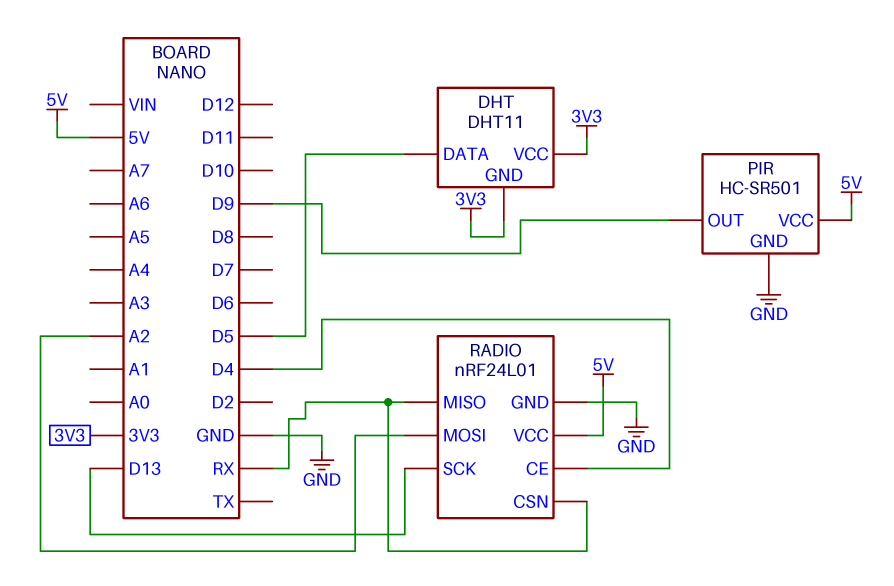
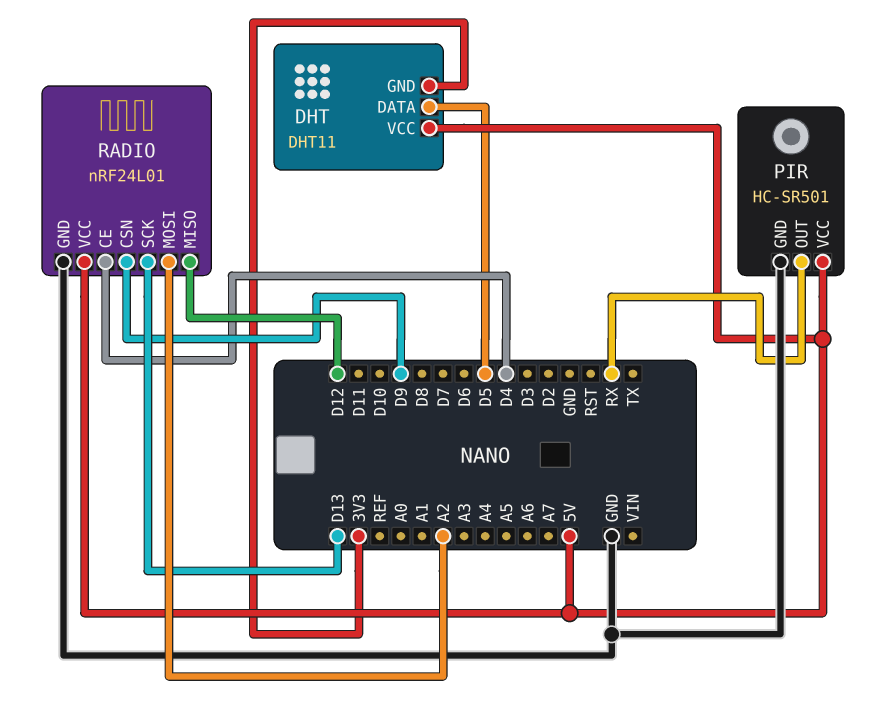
DHT pin VCC: 3V3 -> 5V
PIR pin OUT: D9 -> RX
RADIO pin CSN: RX -> D9
RADIO pin MISO: RX -> D12

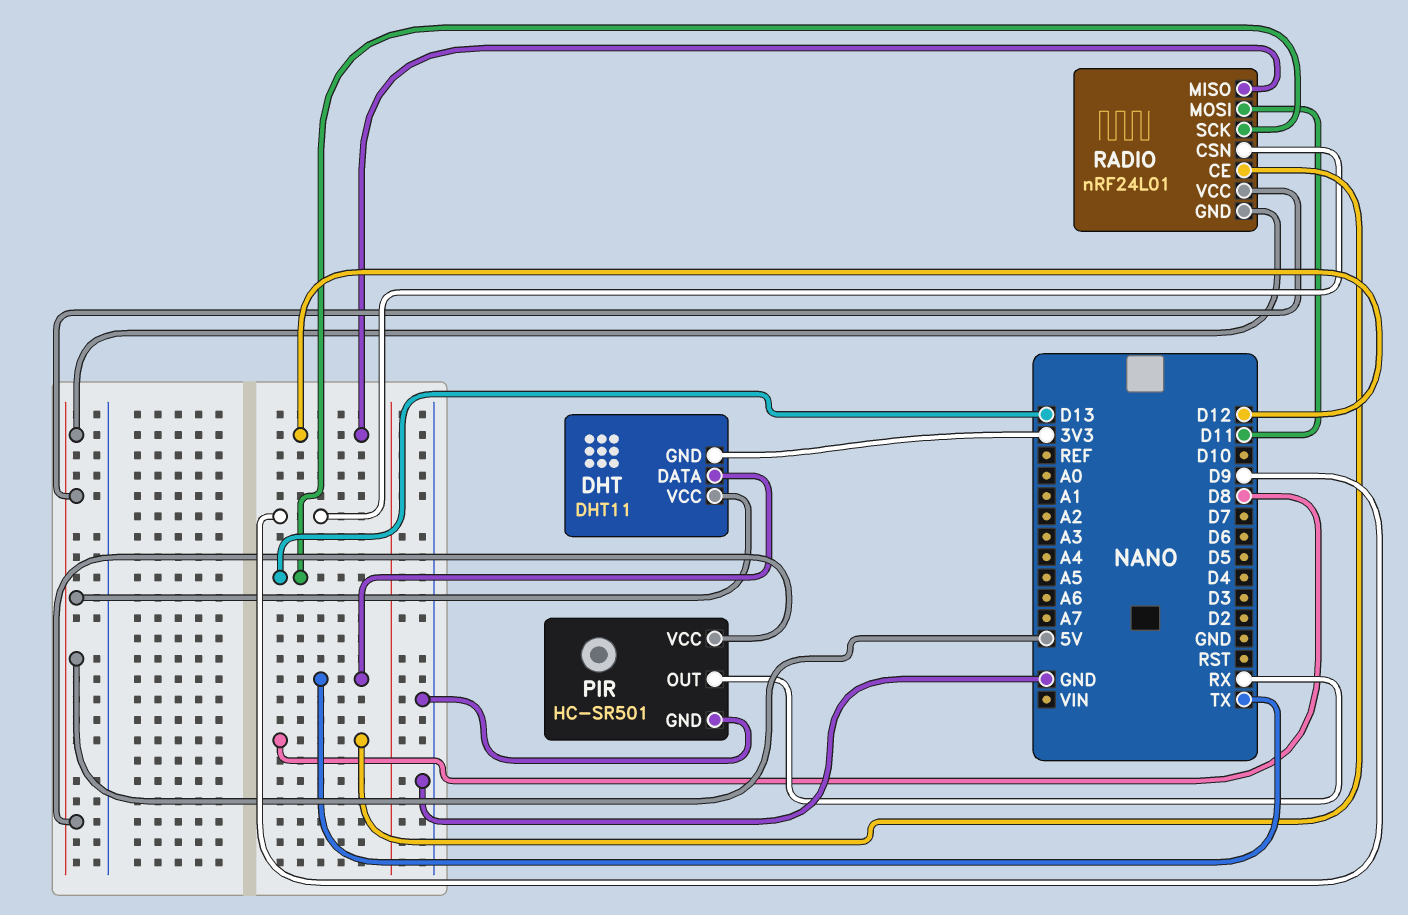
DHT pin DATA: D5 -> TX
RADIO pin CE: D4 -> D8
RADIO pin GND: GND -> 5V
RADIO pin MOSI: A2 -> D11

